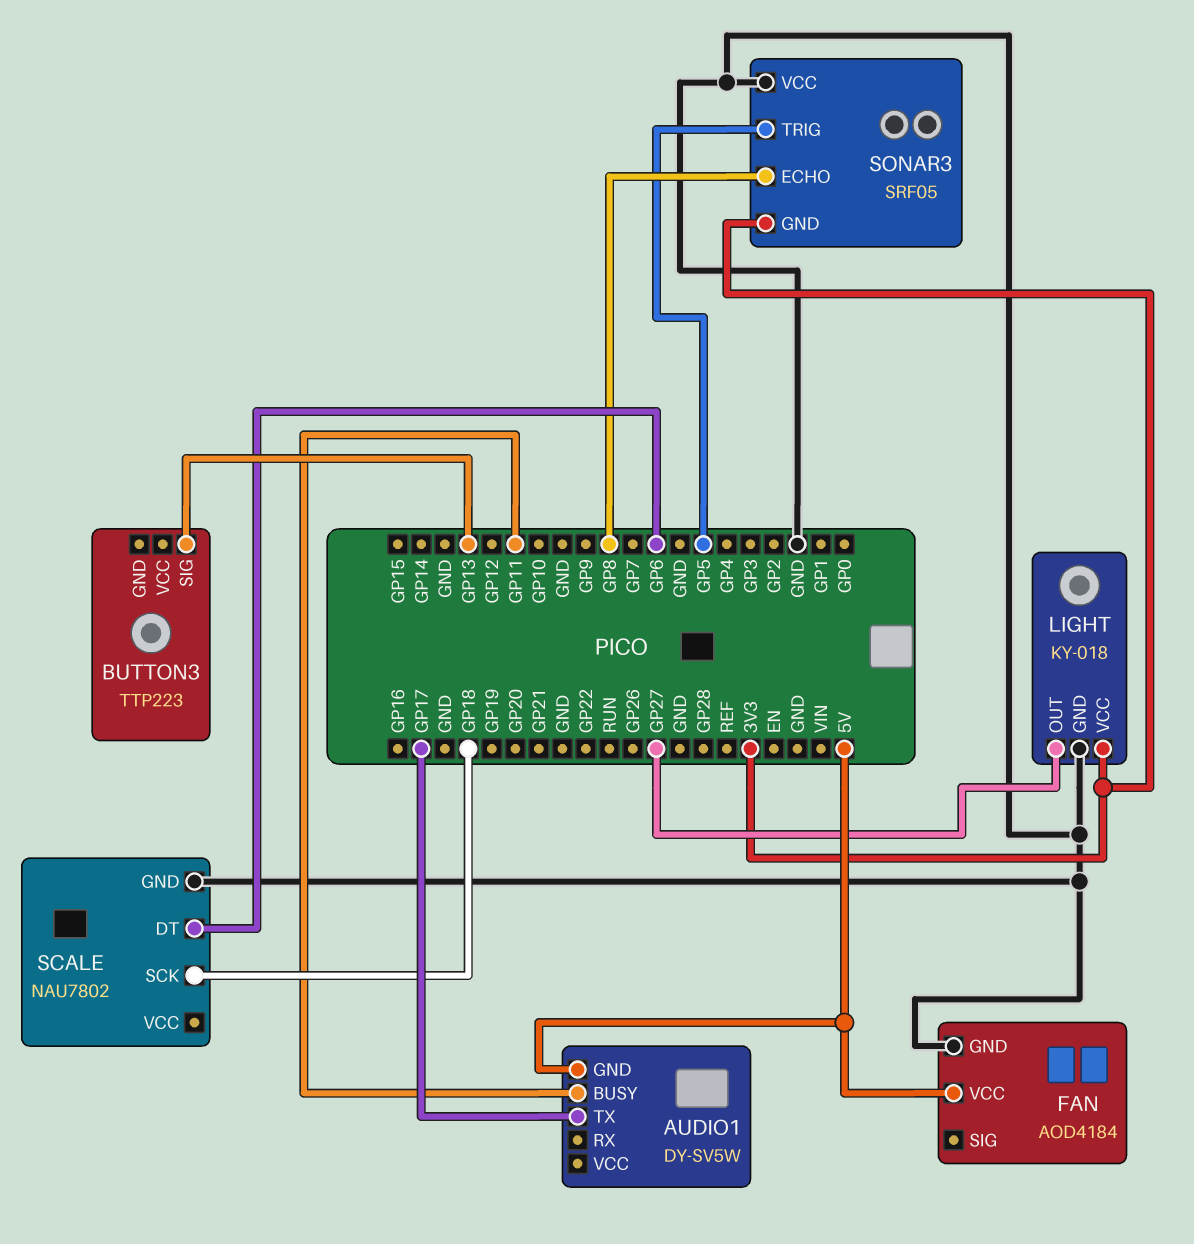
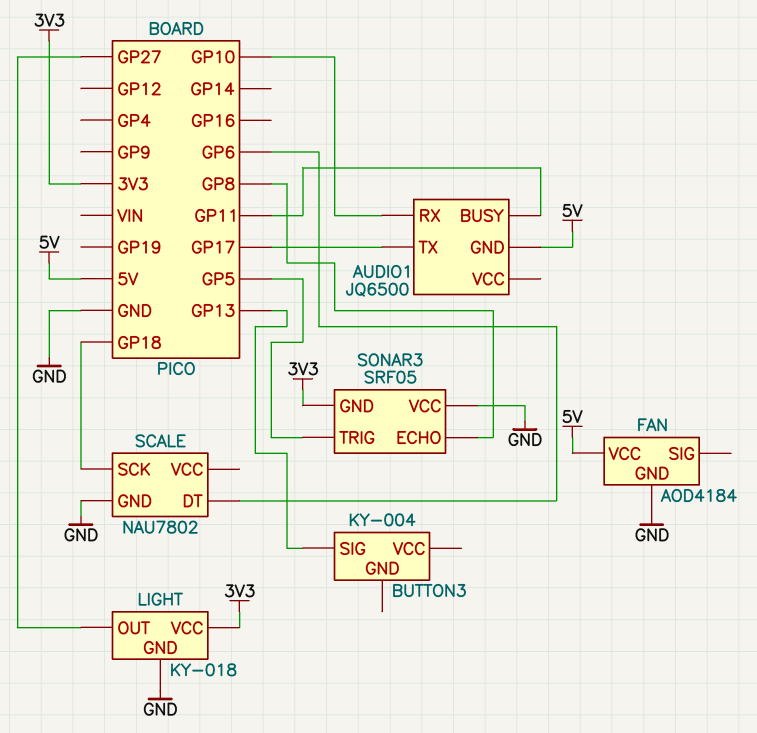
AUDIO1: DY-SV5W -> JQ6500
AUDIO1 pin RX: none -> GP10
BUTTON3: TTP223 -> KY-004

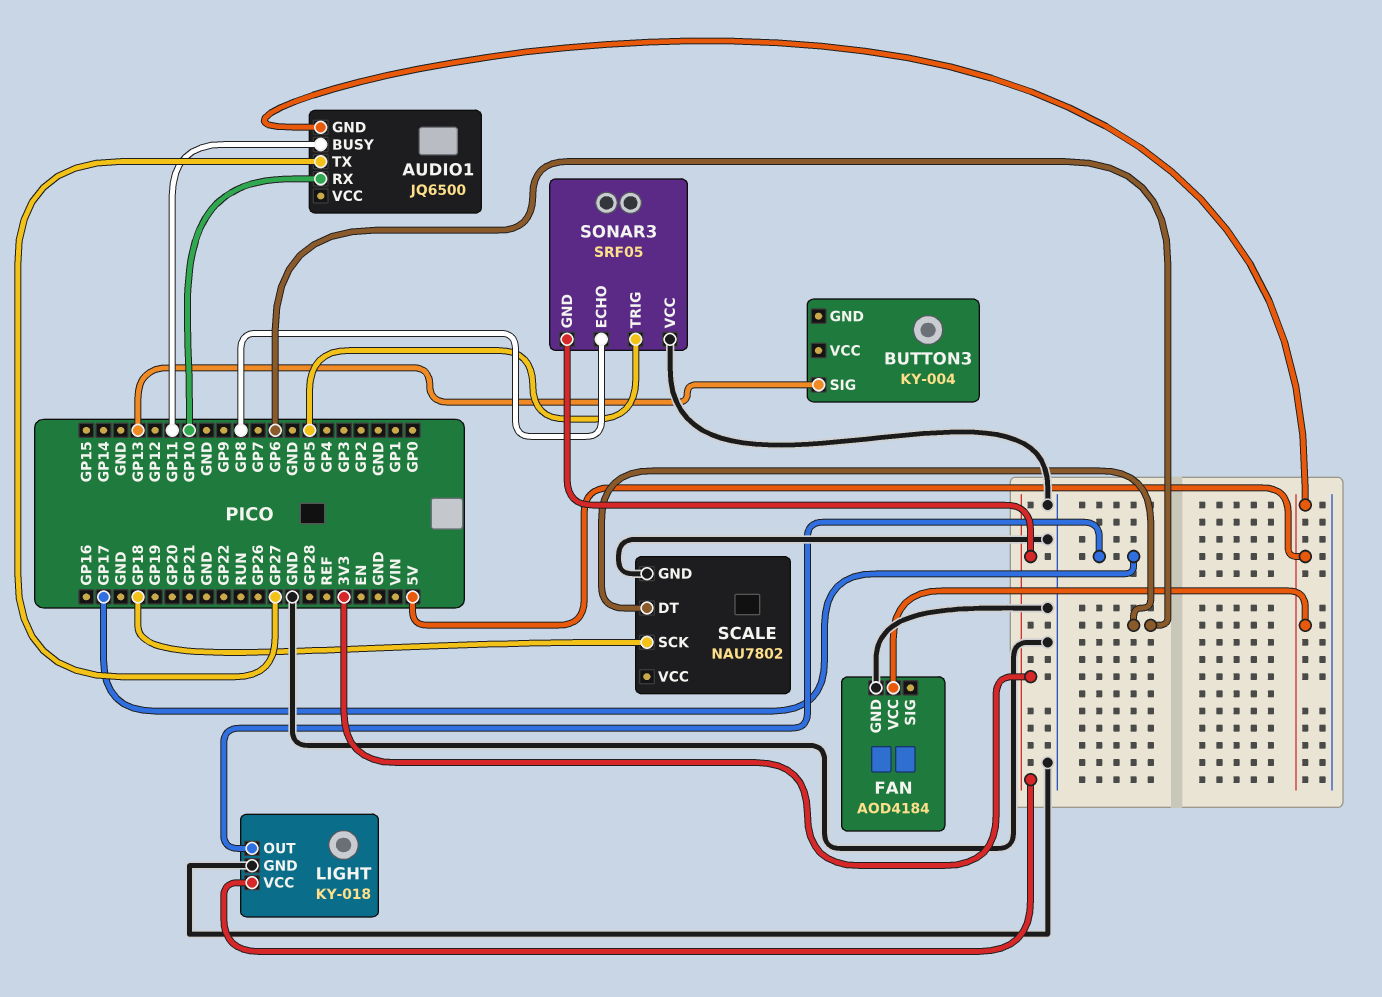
AUDIO1 pin TX: GP17 -> GP27
LIGHT pin OUT: GP27 -> GP17

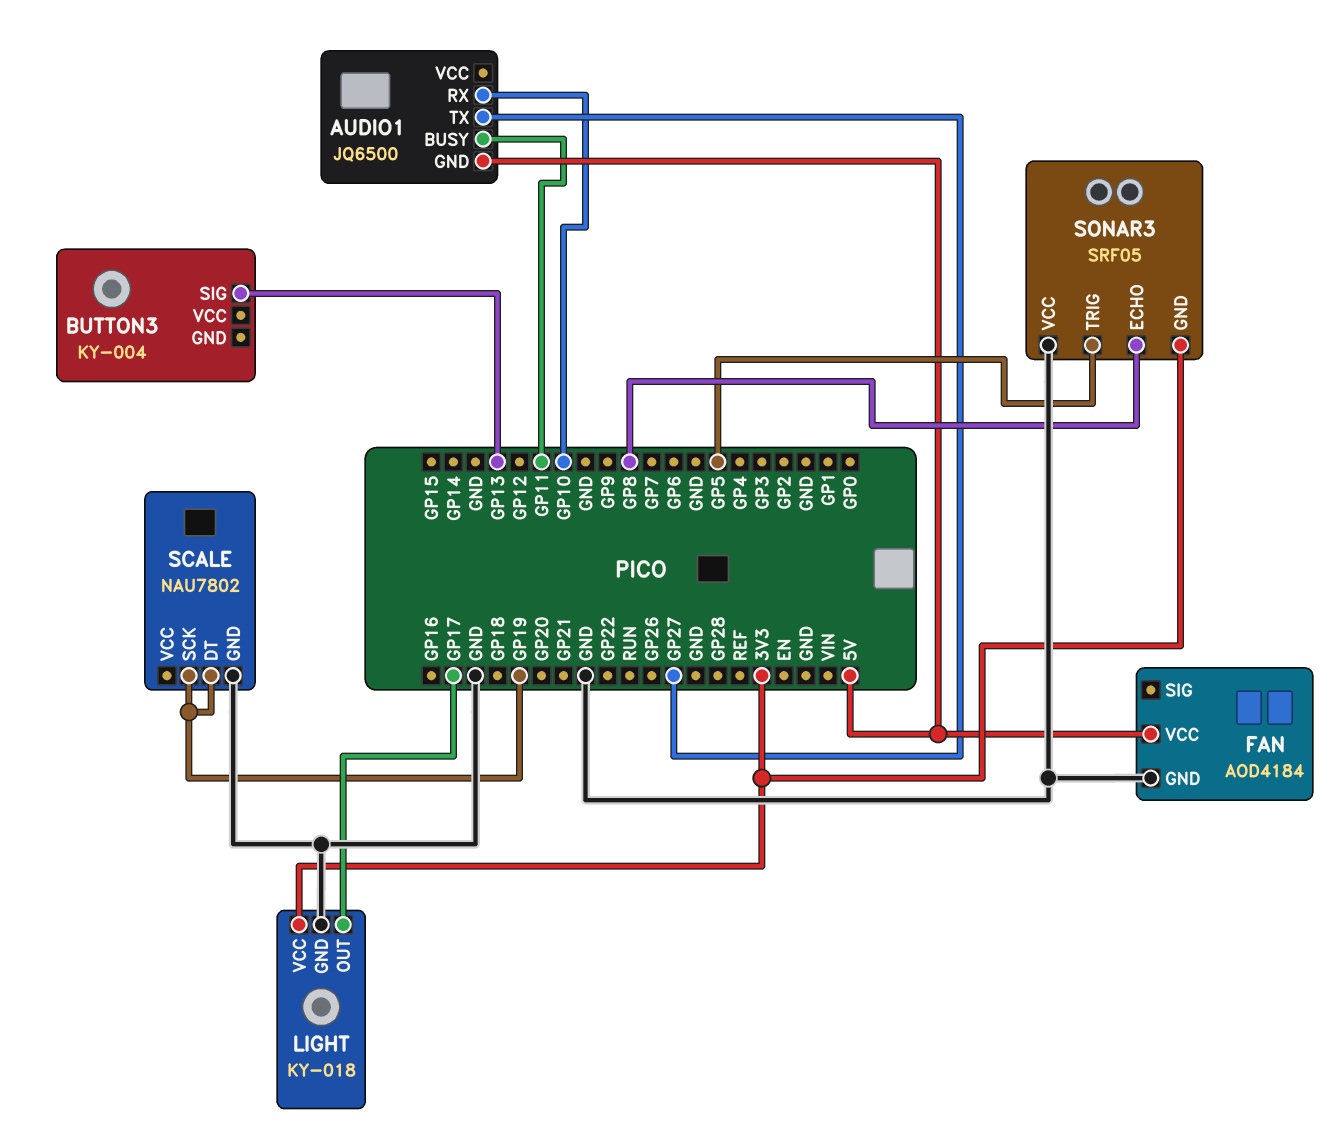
SCALE pin DT: GP6 -> GP19
SCALE pin SCK: GP18 -> GP19

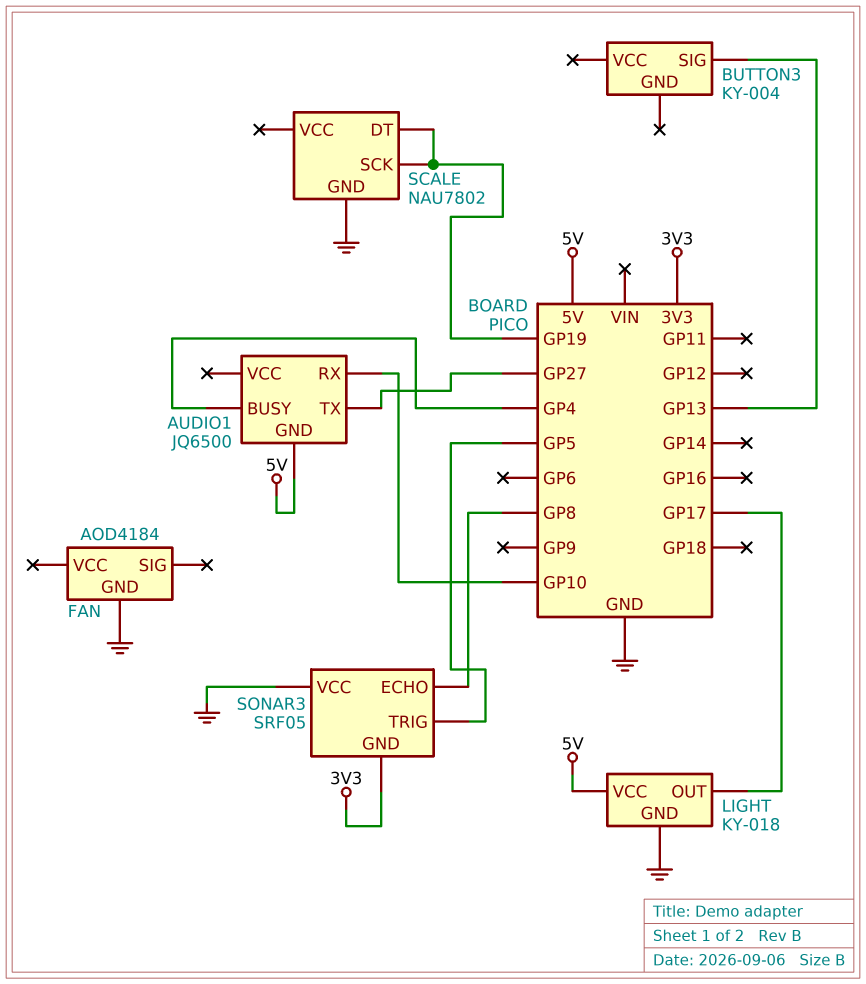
AUDIO1 pin BUSY: GP11 -> GP4
FAN pin VCC: 5V -> none
LIGHT pin VCC: 3V3 -> 5V

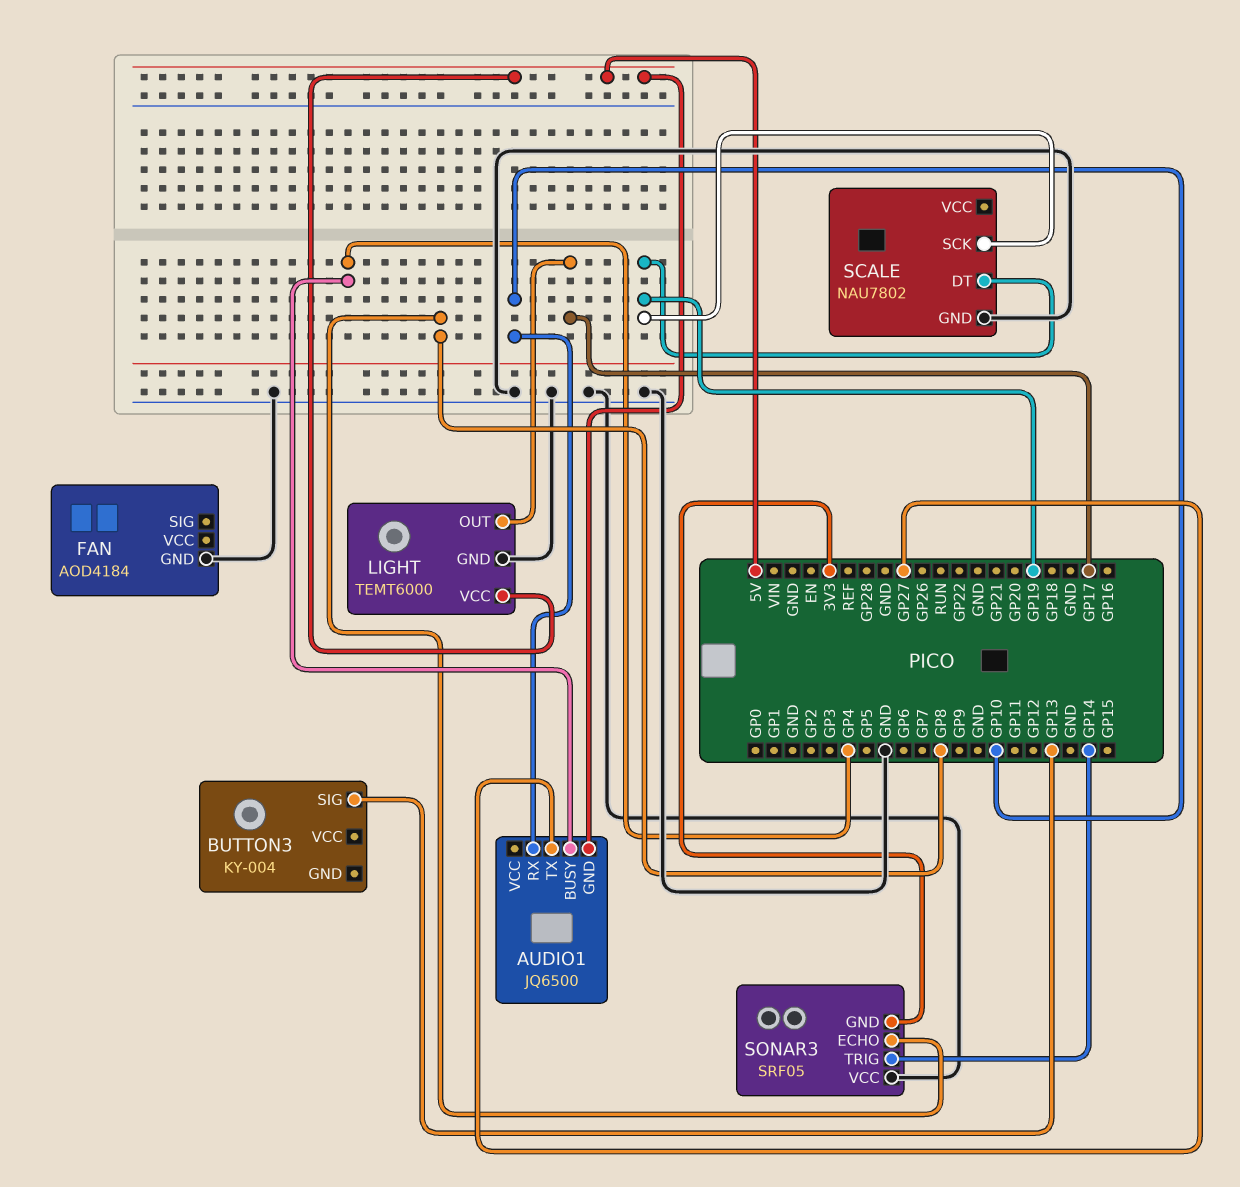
LIGHT: KY-018 -> TEMT6000
SONAR3 pin TRIG: GP5 -> GP14

